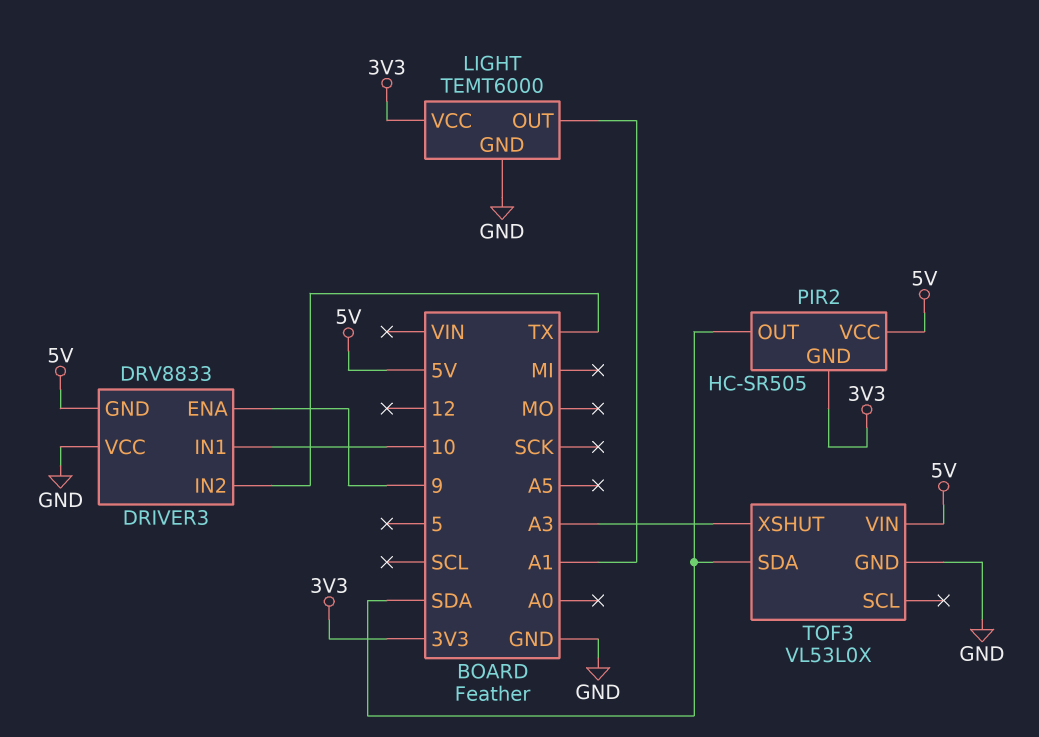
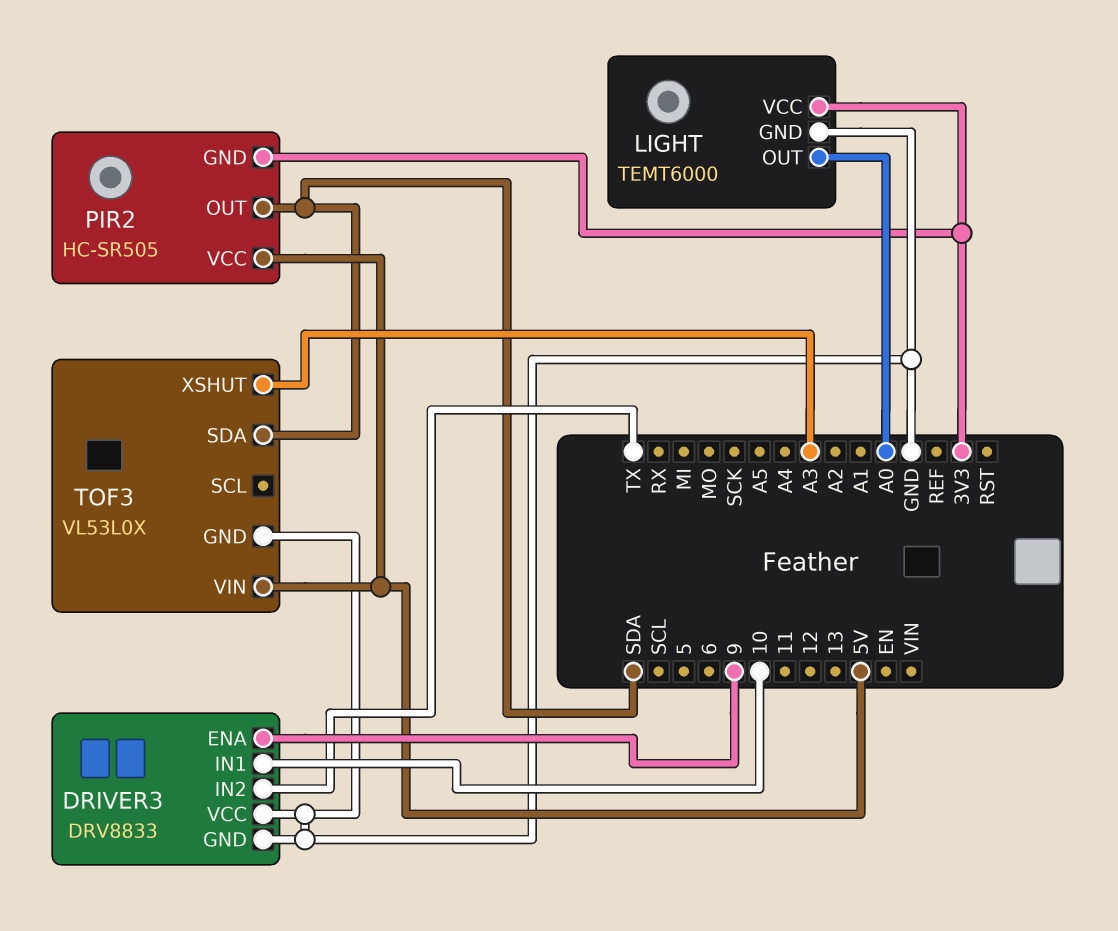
DRIVER3 pin GND: 5V -> GND
LIGHT pin OUT: A1 -> A0

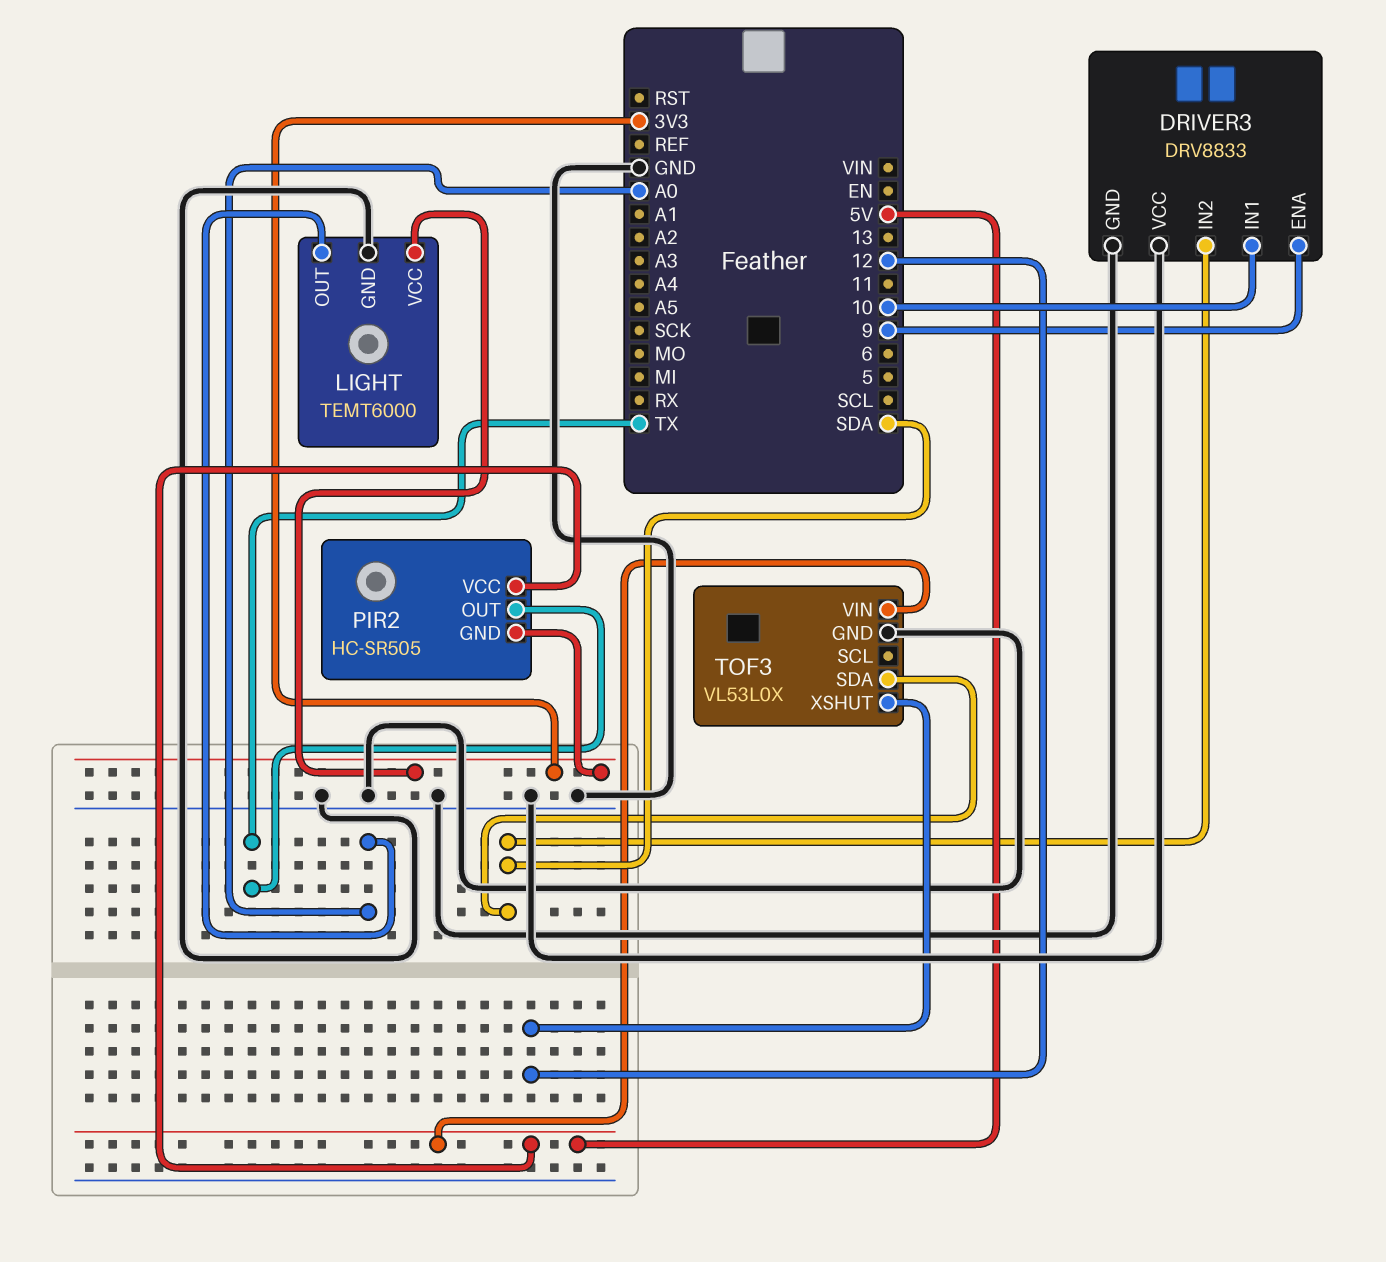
DRIVER3 pin IN2: TX -> SDA
PIR2 pin OUT: SDA -> TX
TOF3 pin XSHUT: A3 -> 12

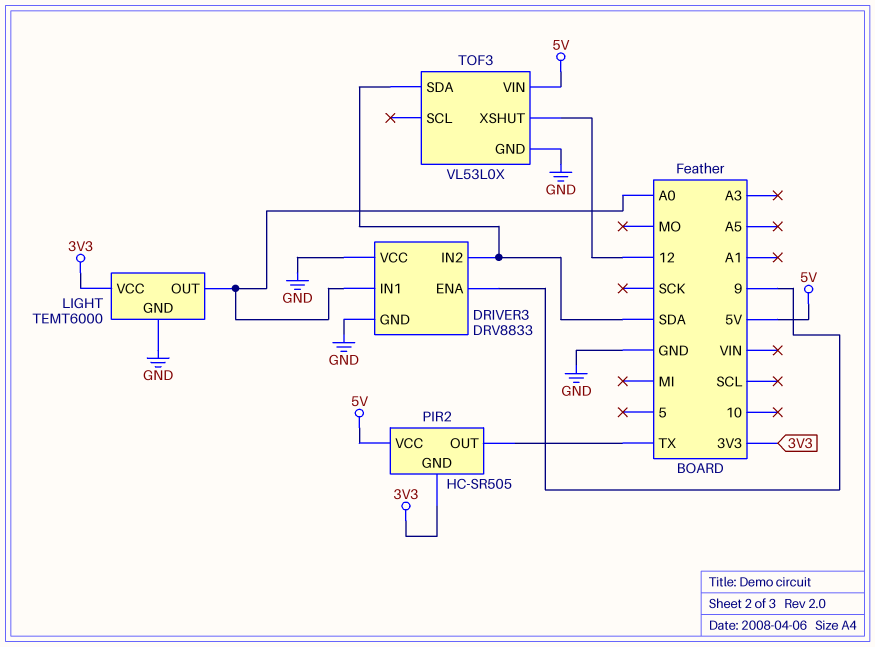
DRIVER3 pin IN1: 10 -> A0

